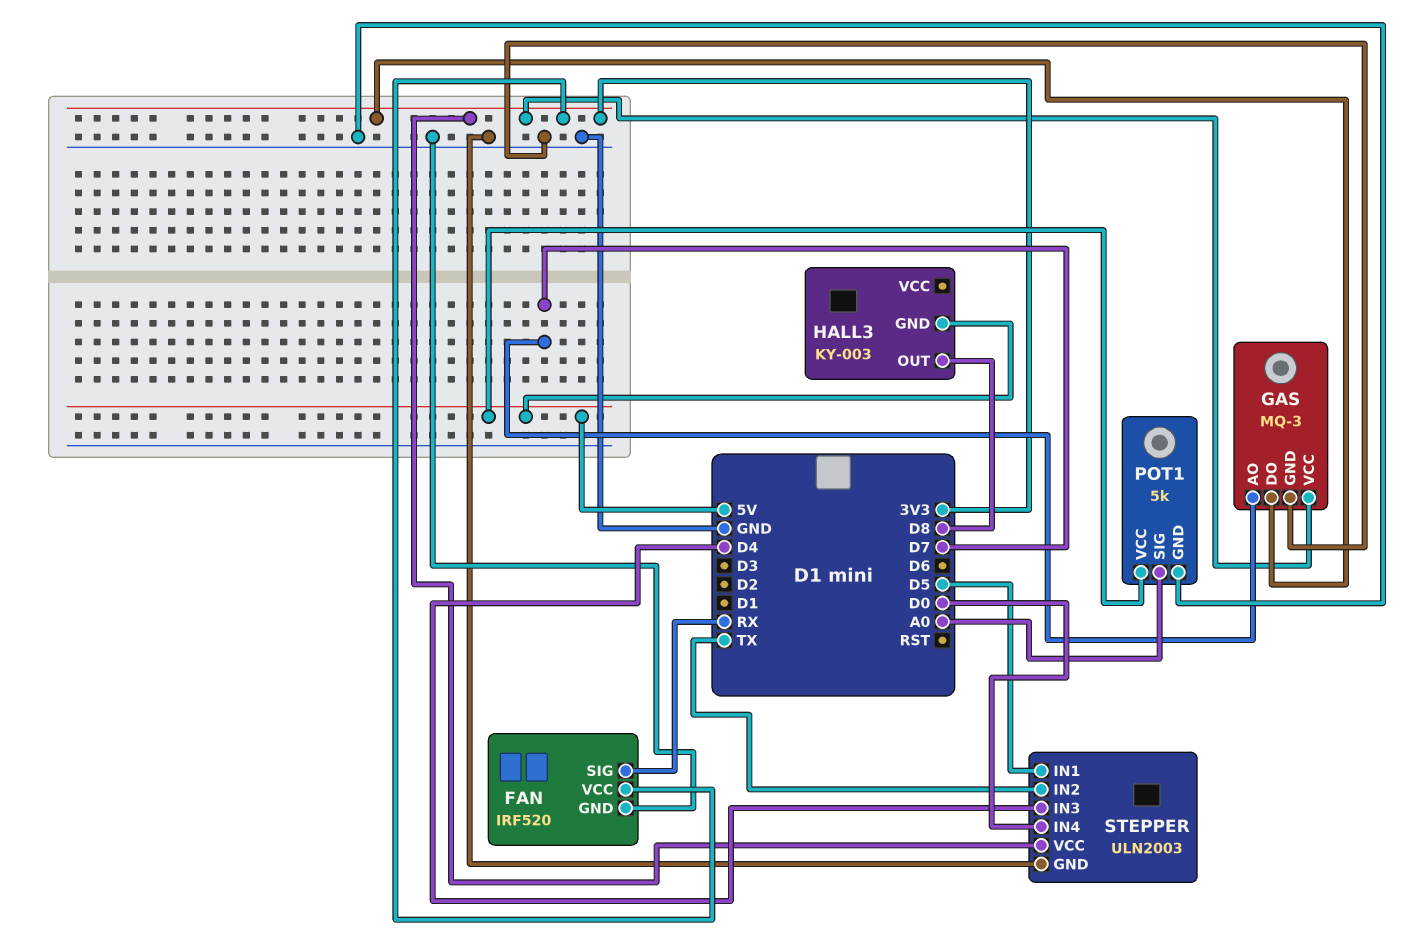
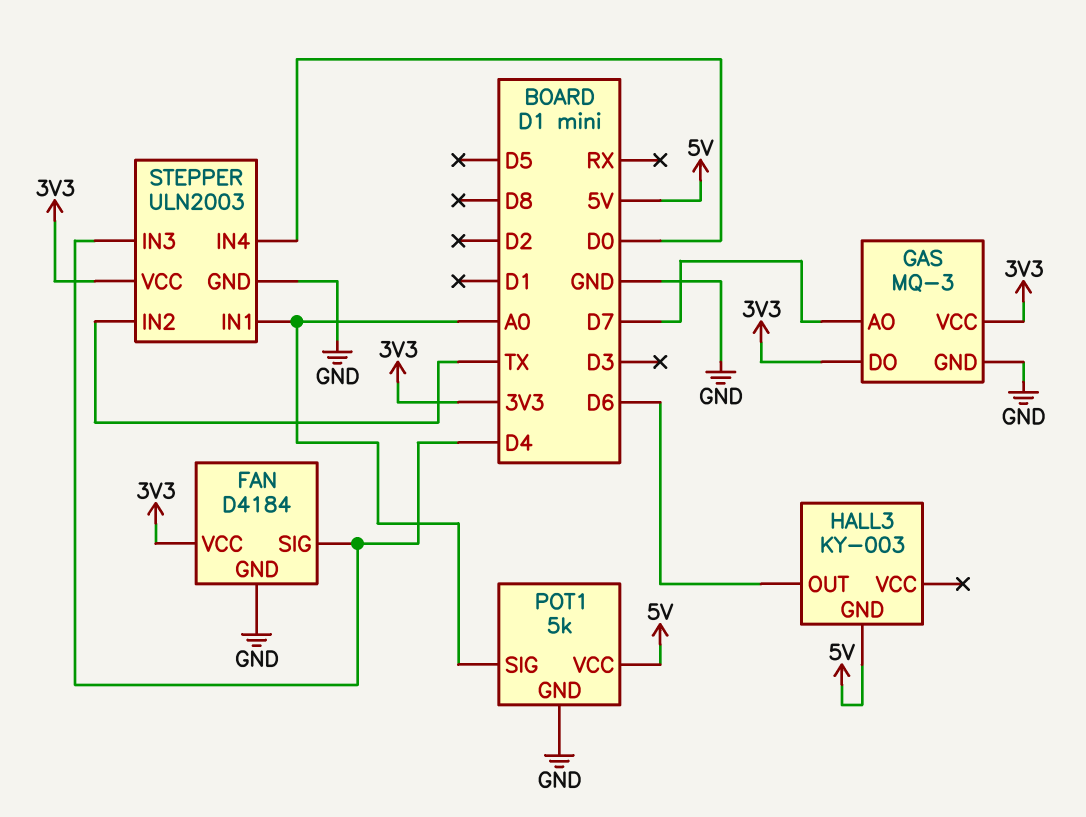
FAN: IRF520 -> D4184
FAN pin SIG: RX -> D4
HALL3 pin OUT: D8 -> D6
STEPPER pin IN1: D5 -> A0

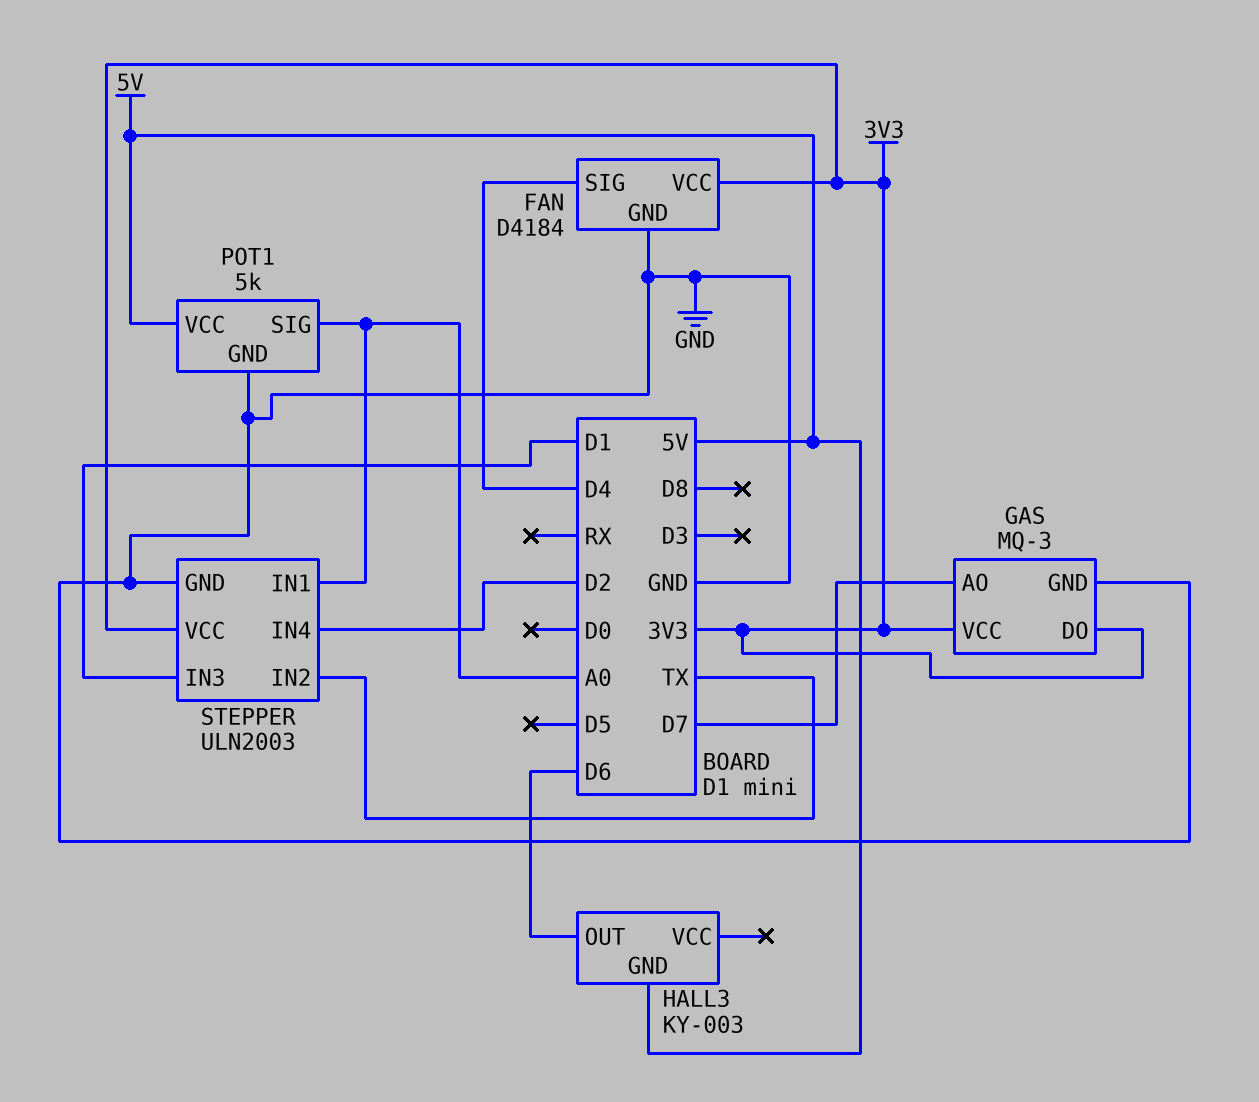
STEPPER pin IN3: D4 -> D1
STEPPER pin IN4: D0 -> D2

